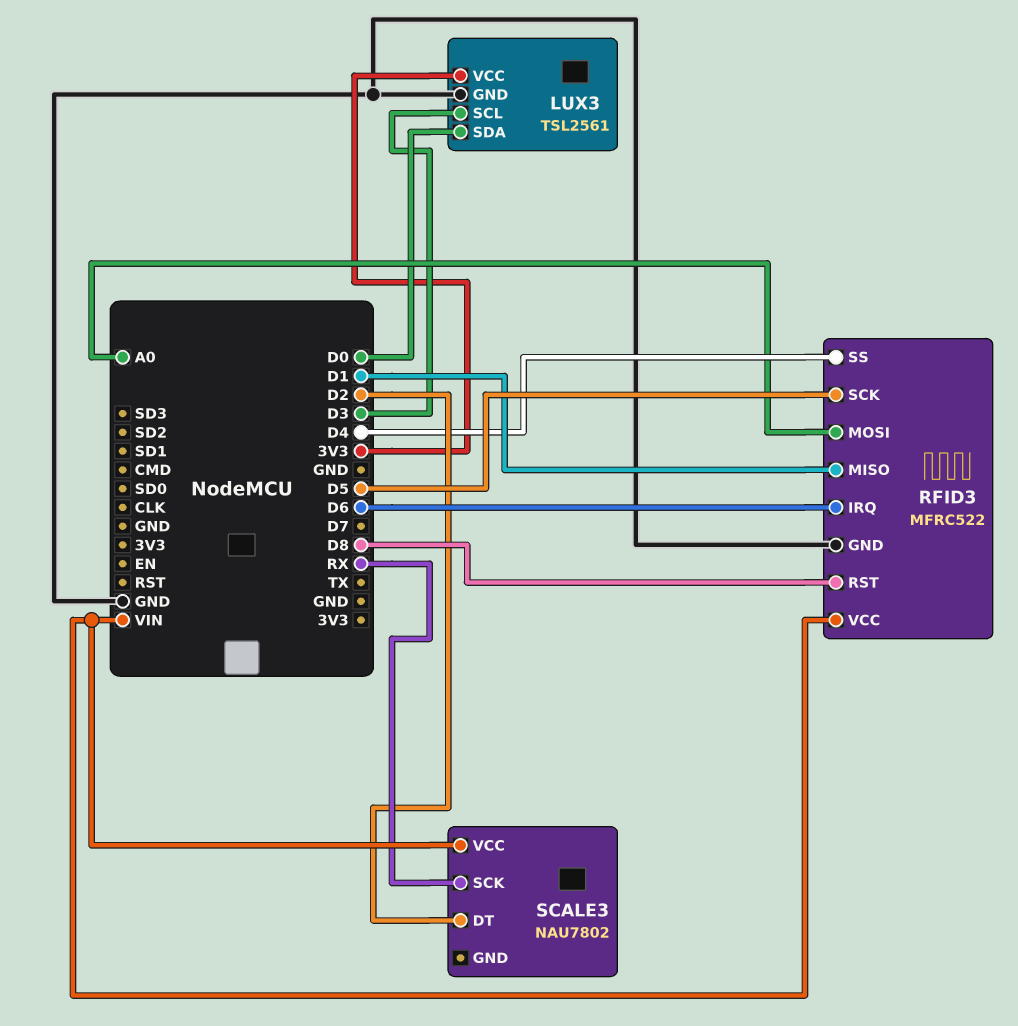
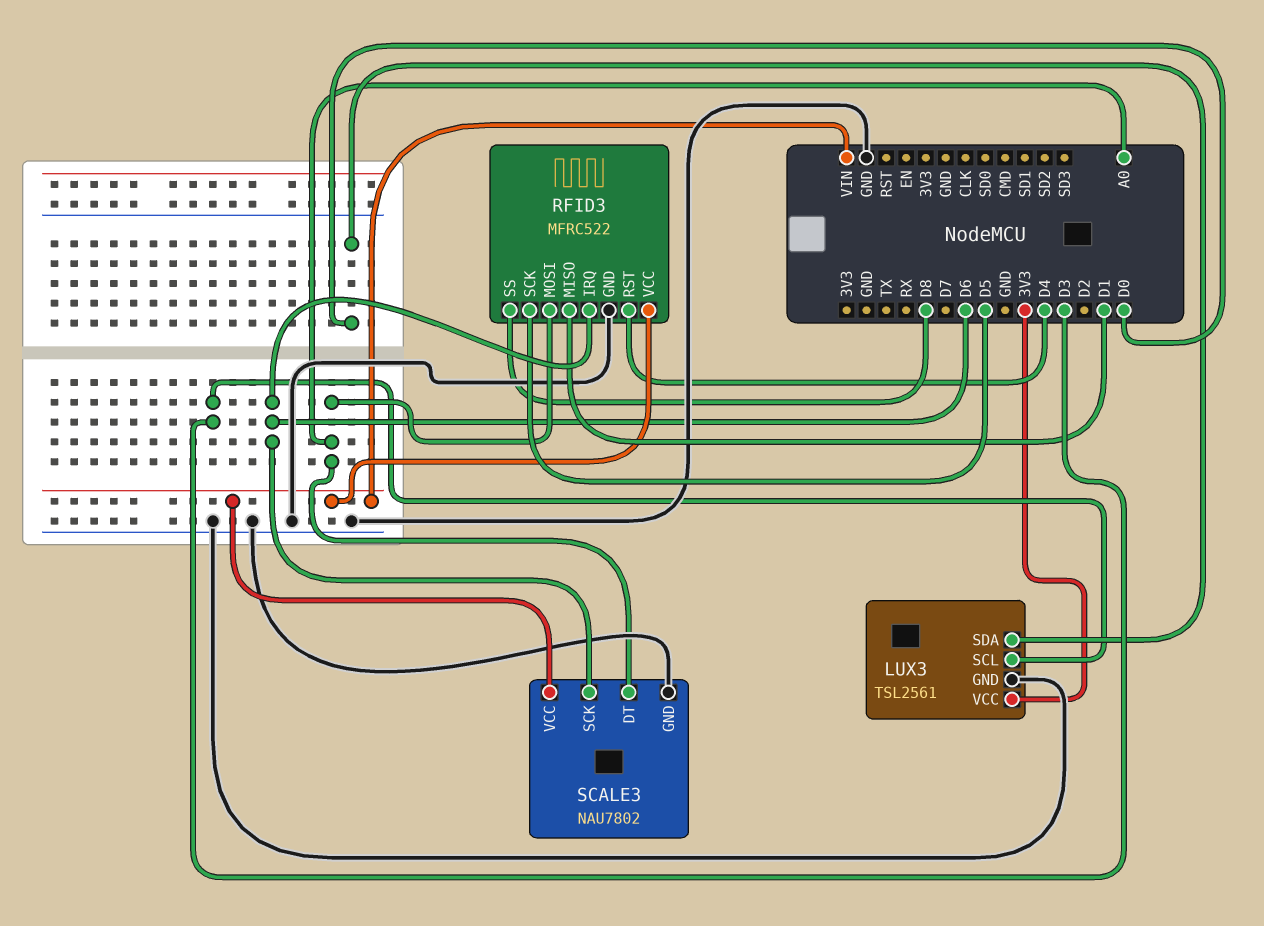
RFID3 pin RST: D8 -> D4
RFID3 pin SS: D4 -> D8
SCALE3 pin DT: D2 -> A0
SCALE3 pin GND: none -> GND
SCALE3 pin SCK: RX -> D6

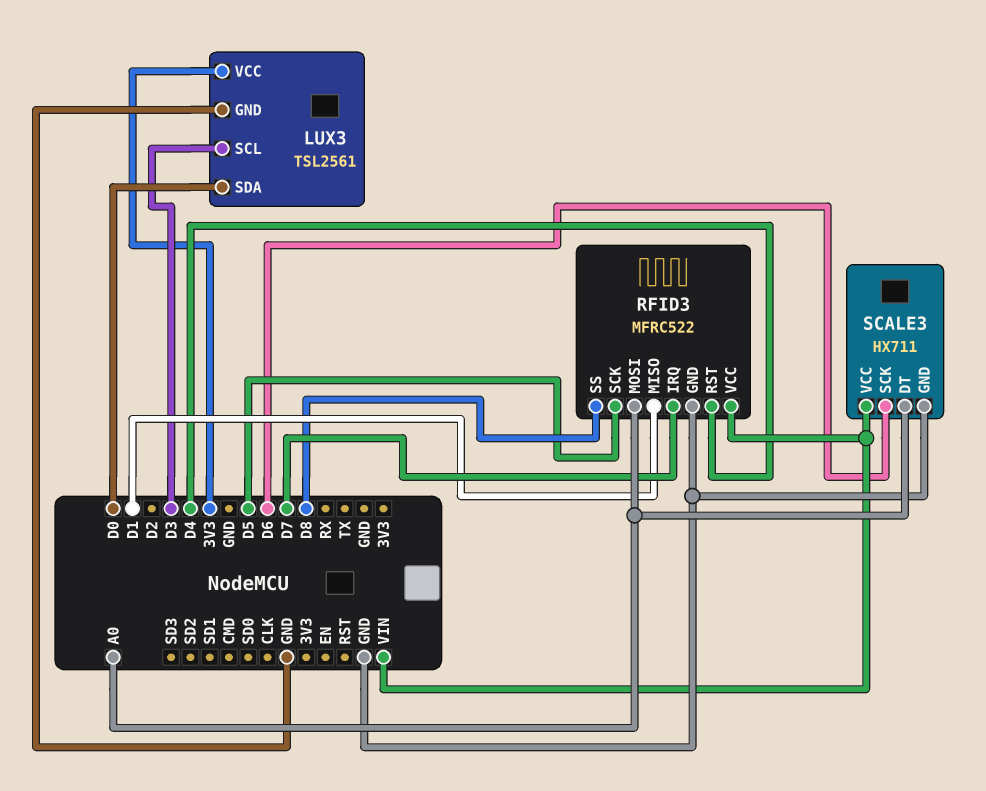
RFID3 pin IRQ: D6 -> D7
SCALE3: NAU7802 -> HX711

